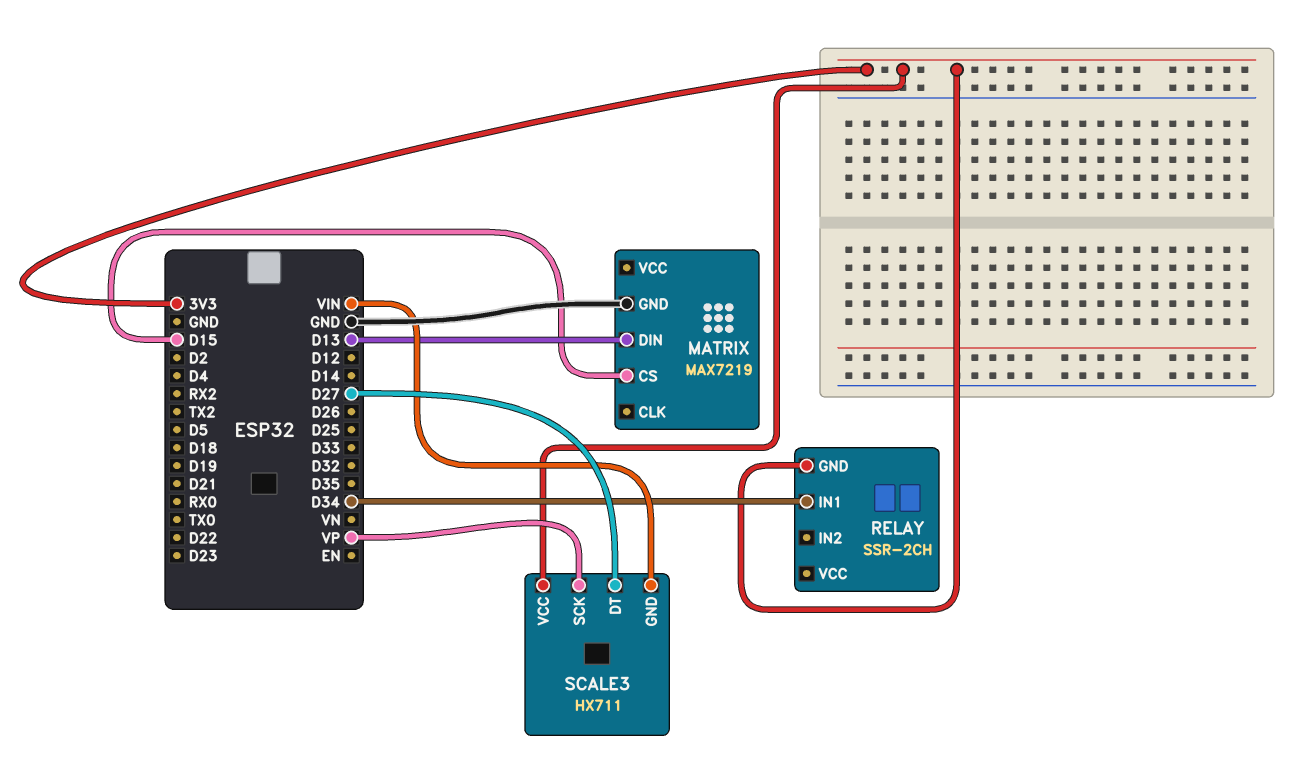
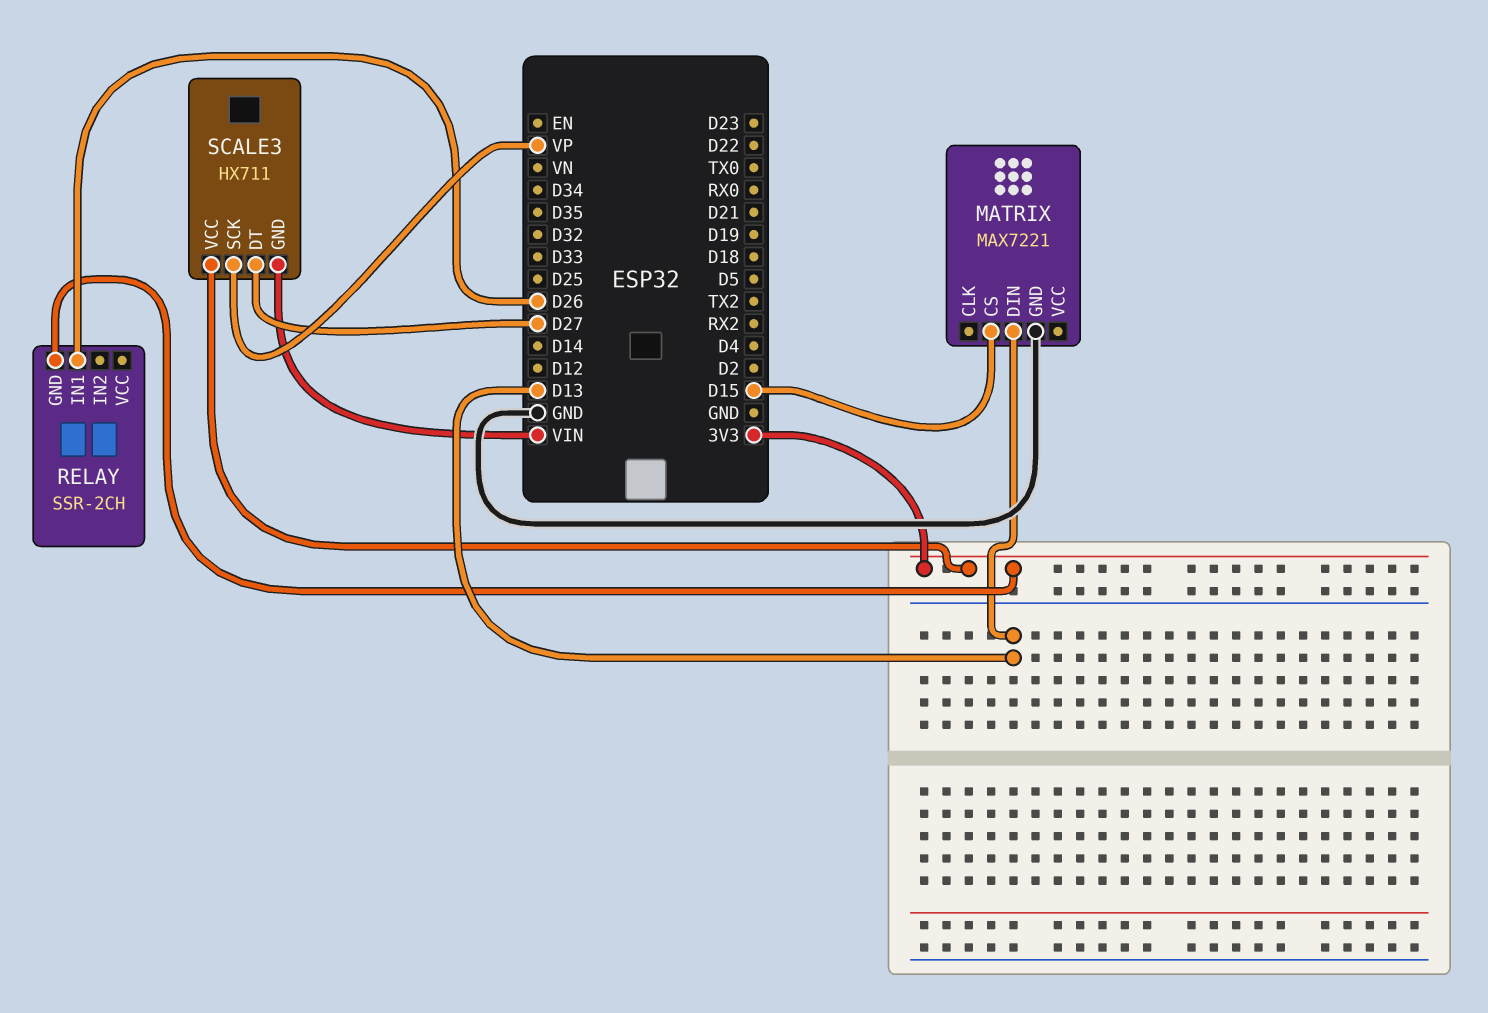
MATRIX: MAX7219 -> MAX7221
RELAY pin IN1: D34 -> D26

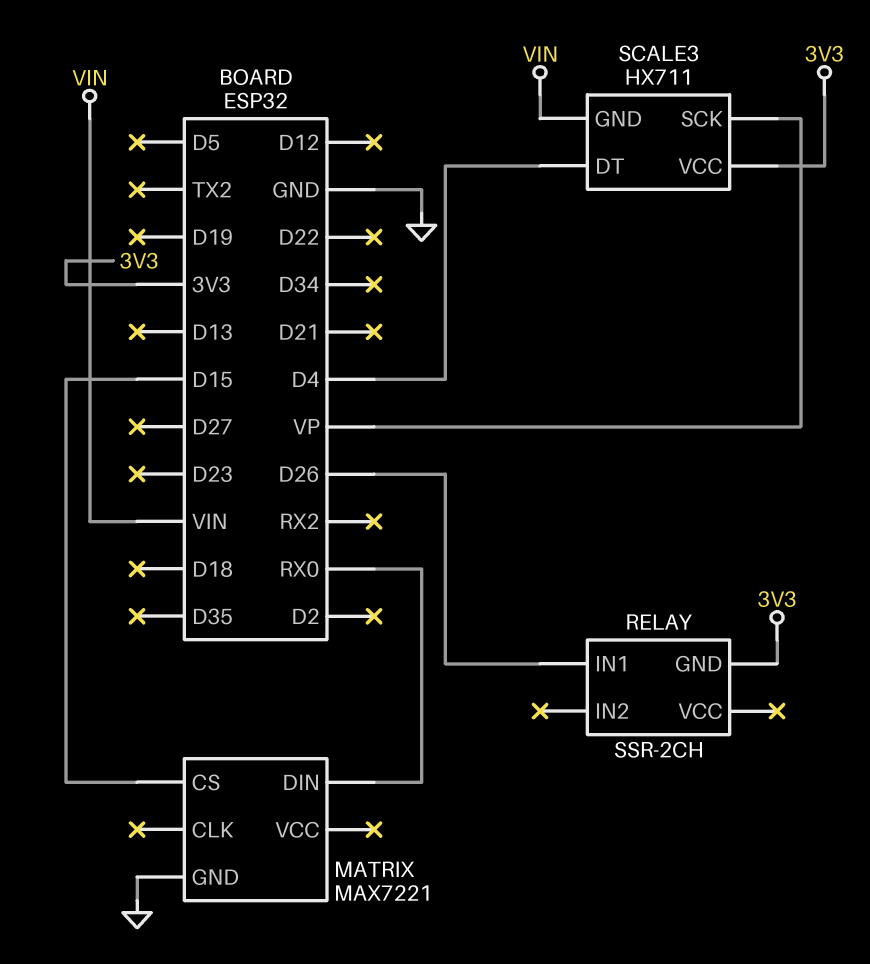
MATRIX pin DIN: D13 -> RX0
SCALE3 pin DT: D27 -> D4

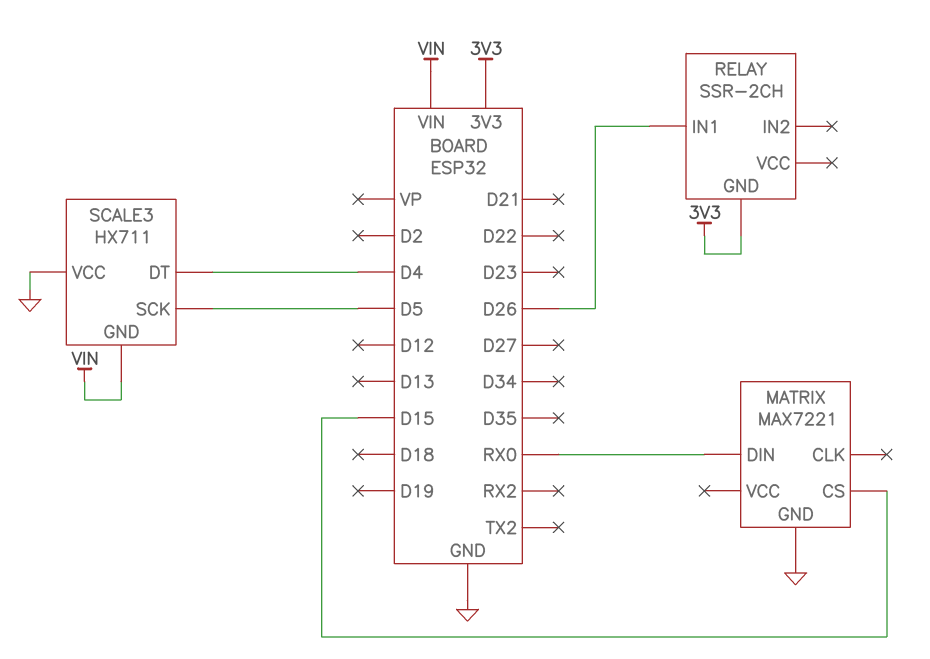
SCALE3 pin SCK: VP -> D5
SCALE3 pin VCC: 3V3 -> GND

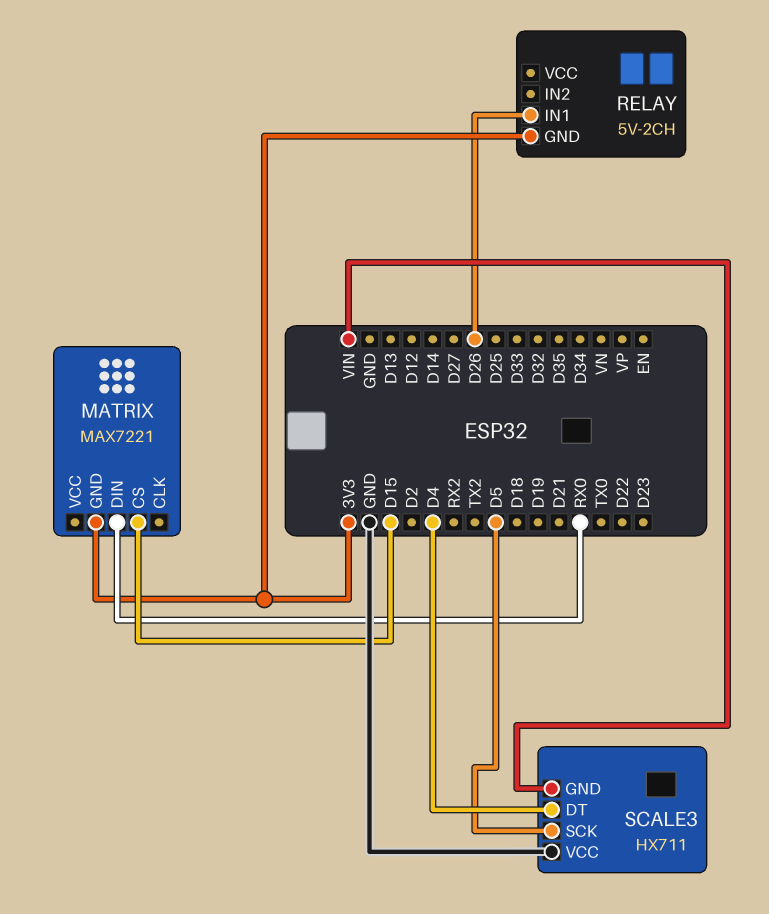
MATRIX pin GND: GND -> 3V3
RELAY: SSR-2CH -> 5V-2CH

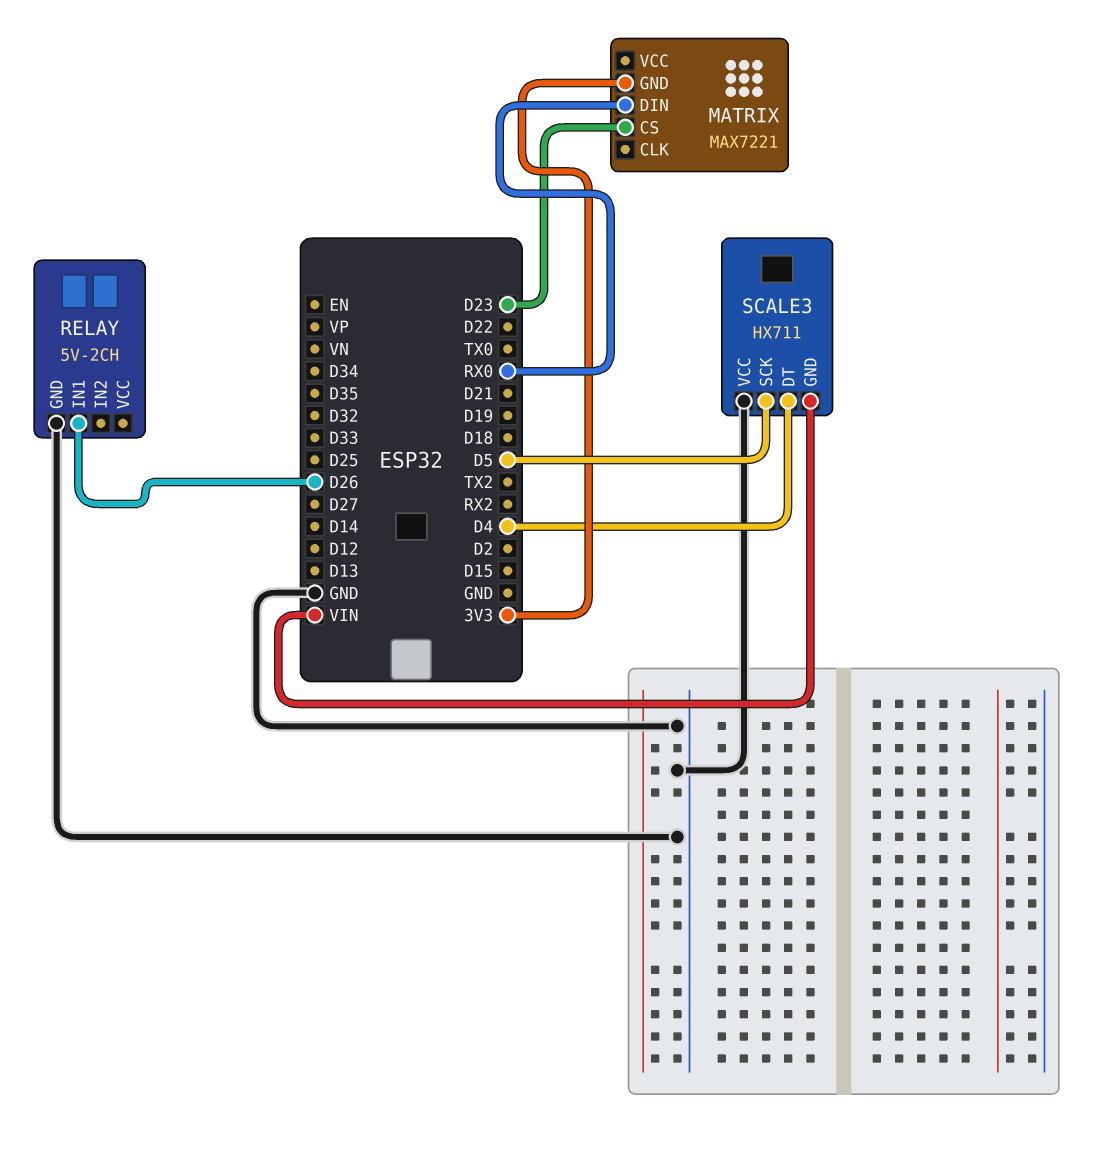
MATRIX pin CS: D15 -> D23
RELAY pin GND: 3V3 -> GND

